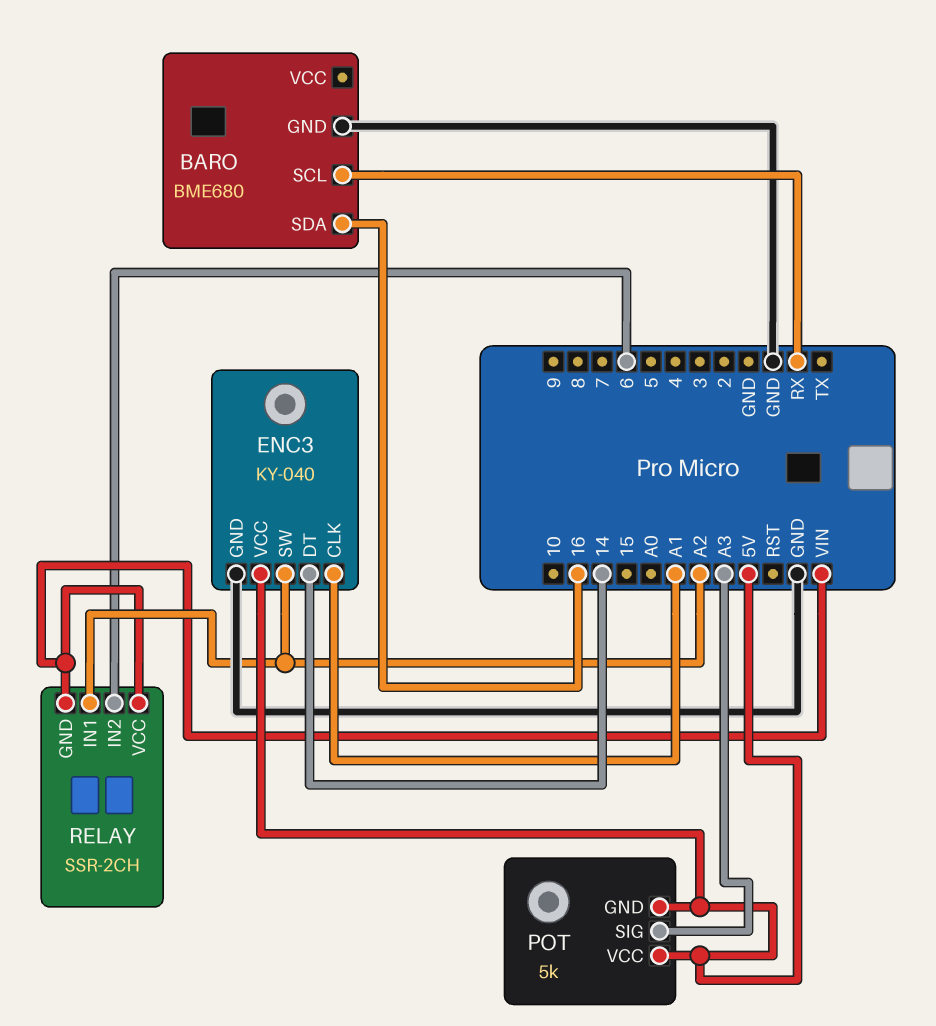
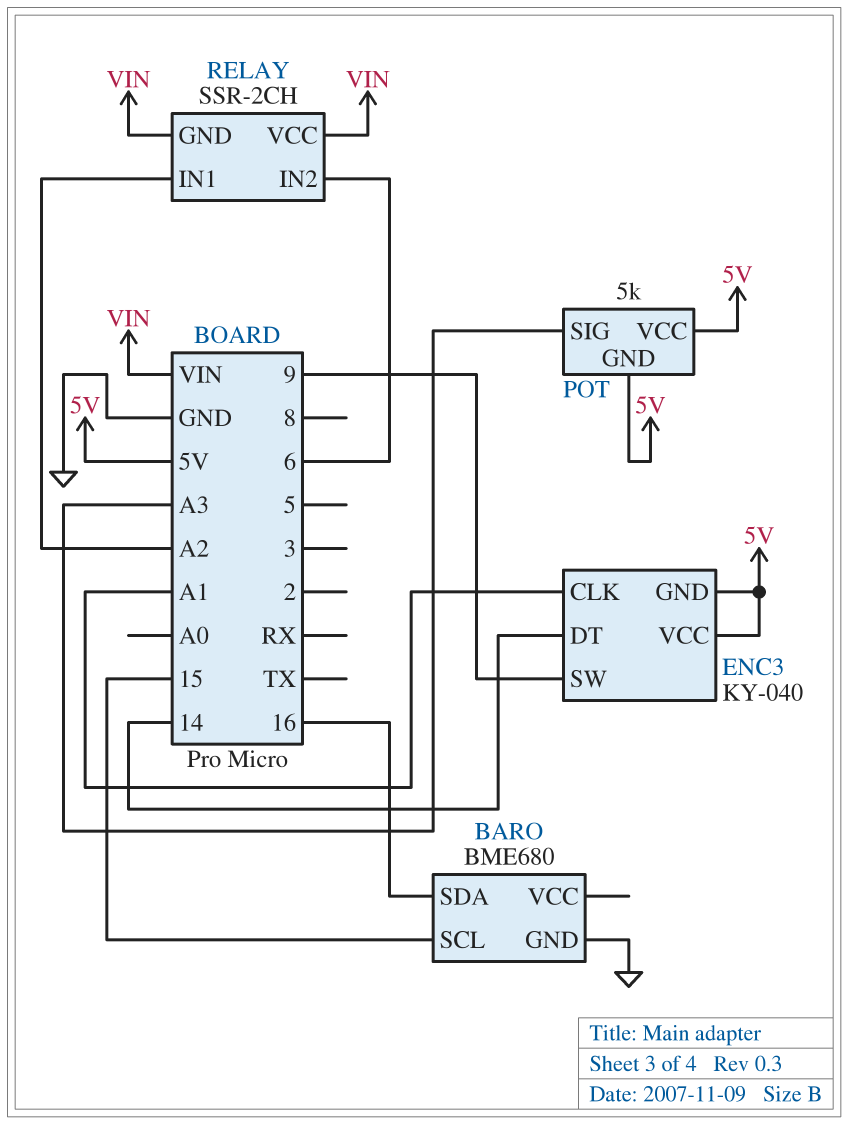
BARO pin SCL: RX -> 15
ENC3 pin GND: GND -> 5V
ENC3 pin SW: A2 -> 9

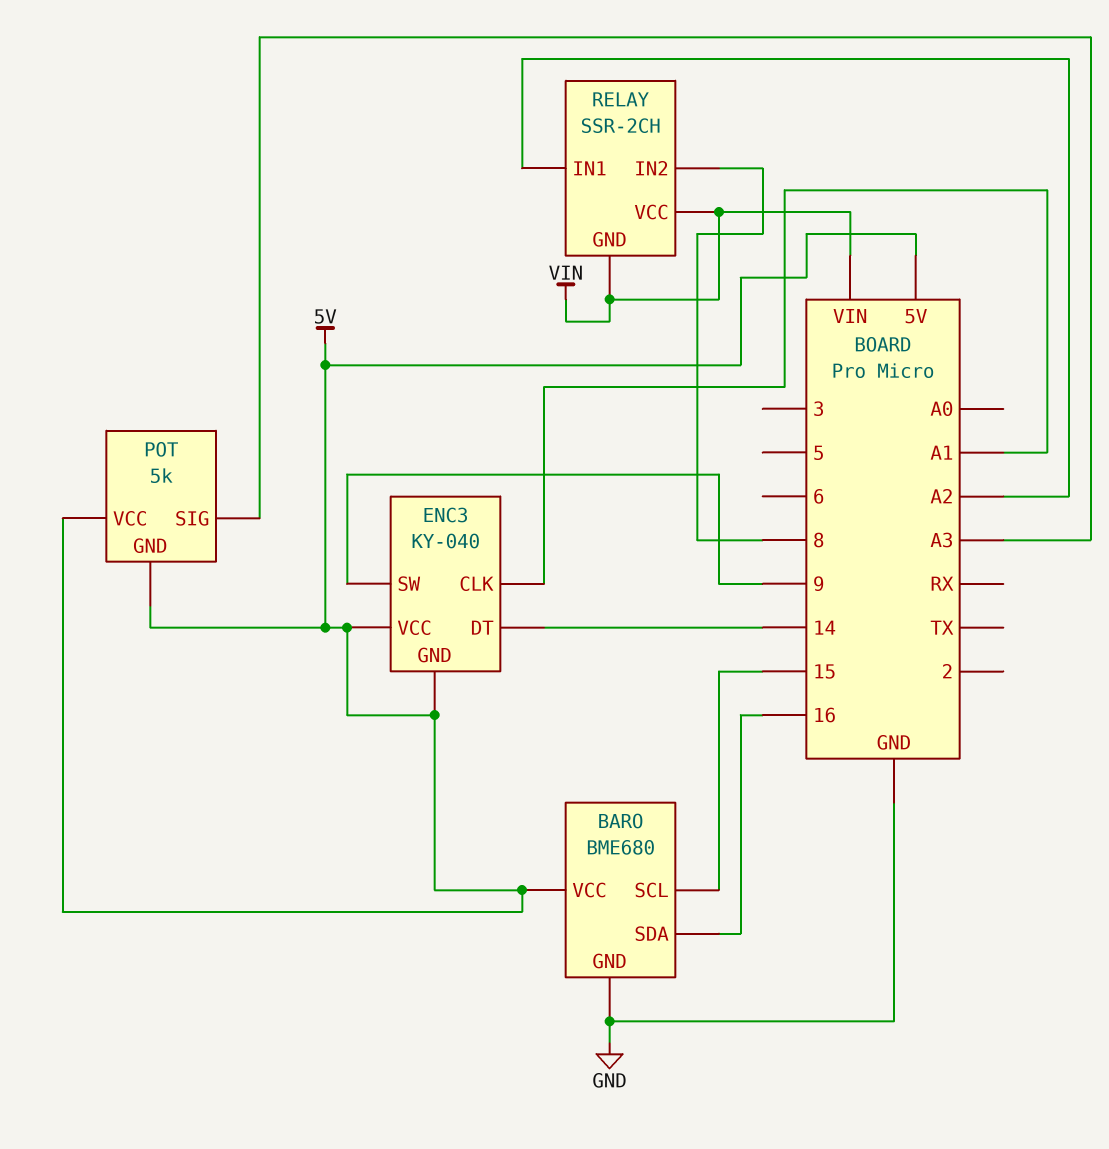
BARO pin VCC: none -> 5V
RELAY pin IN2: 6 -> 8

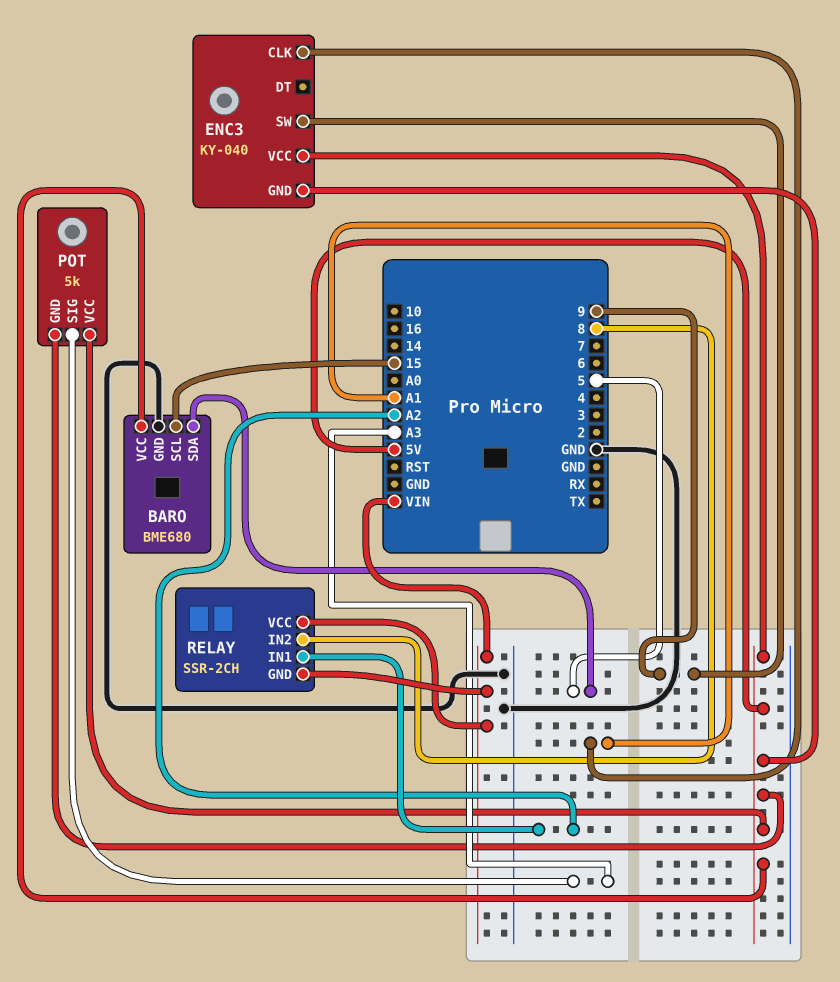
BARO pin SDA: 16 -> 5
ENC3 pin DT: 14 -> none

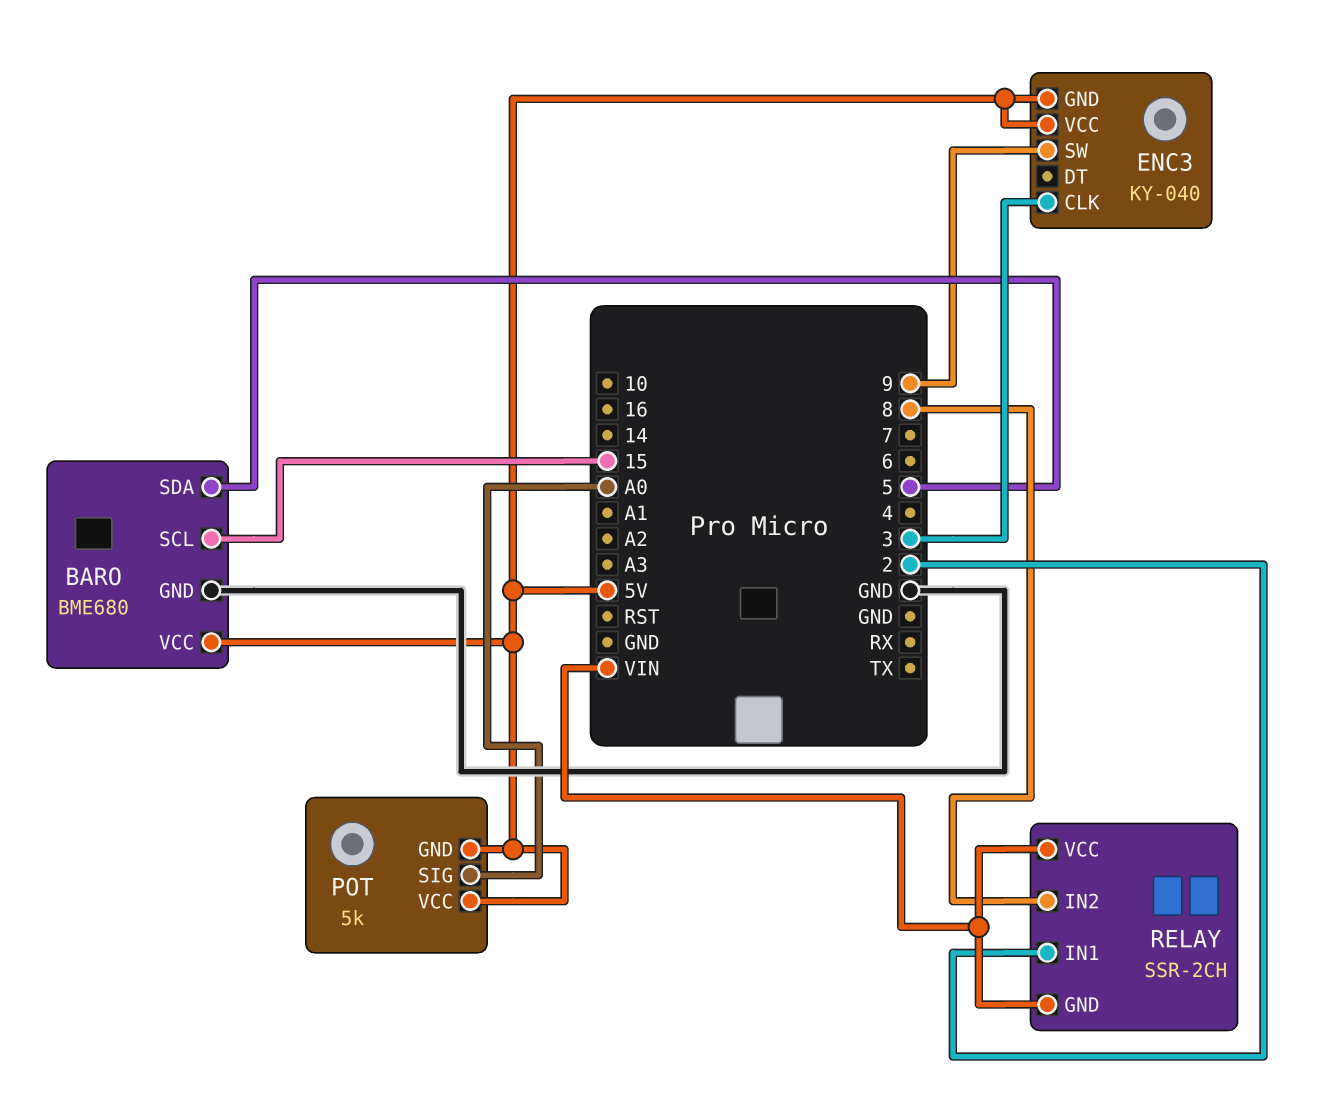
ENC3 pin CLK: A1 -> 3
POT pin SIG: A3 -> A0
RELAY pin IN1: A2 -> 2

